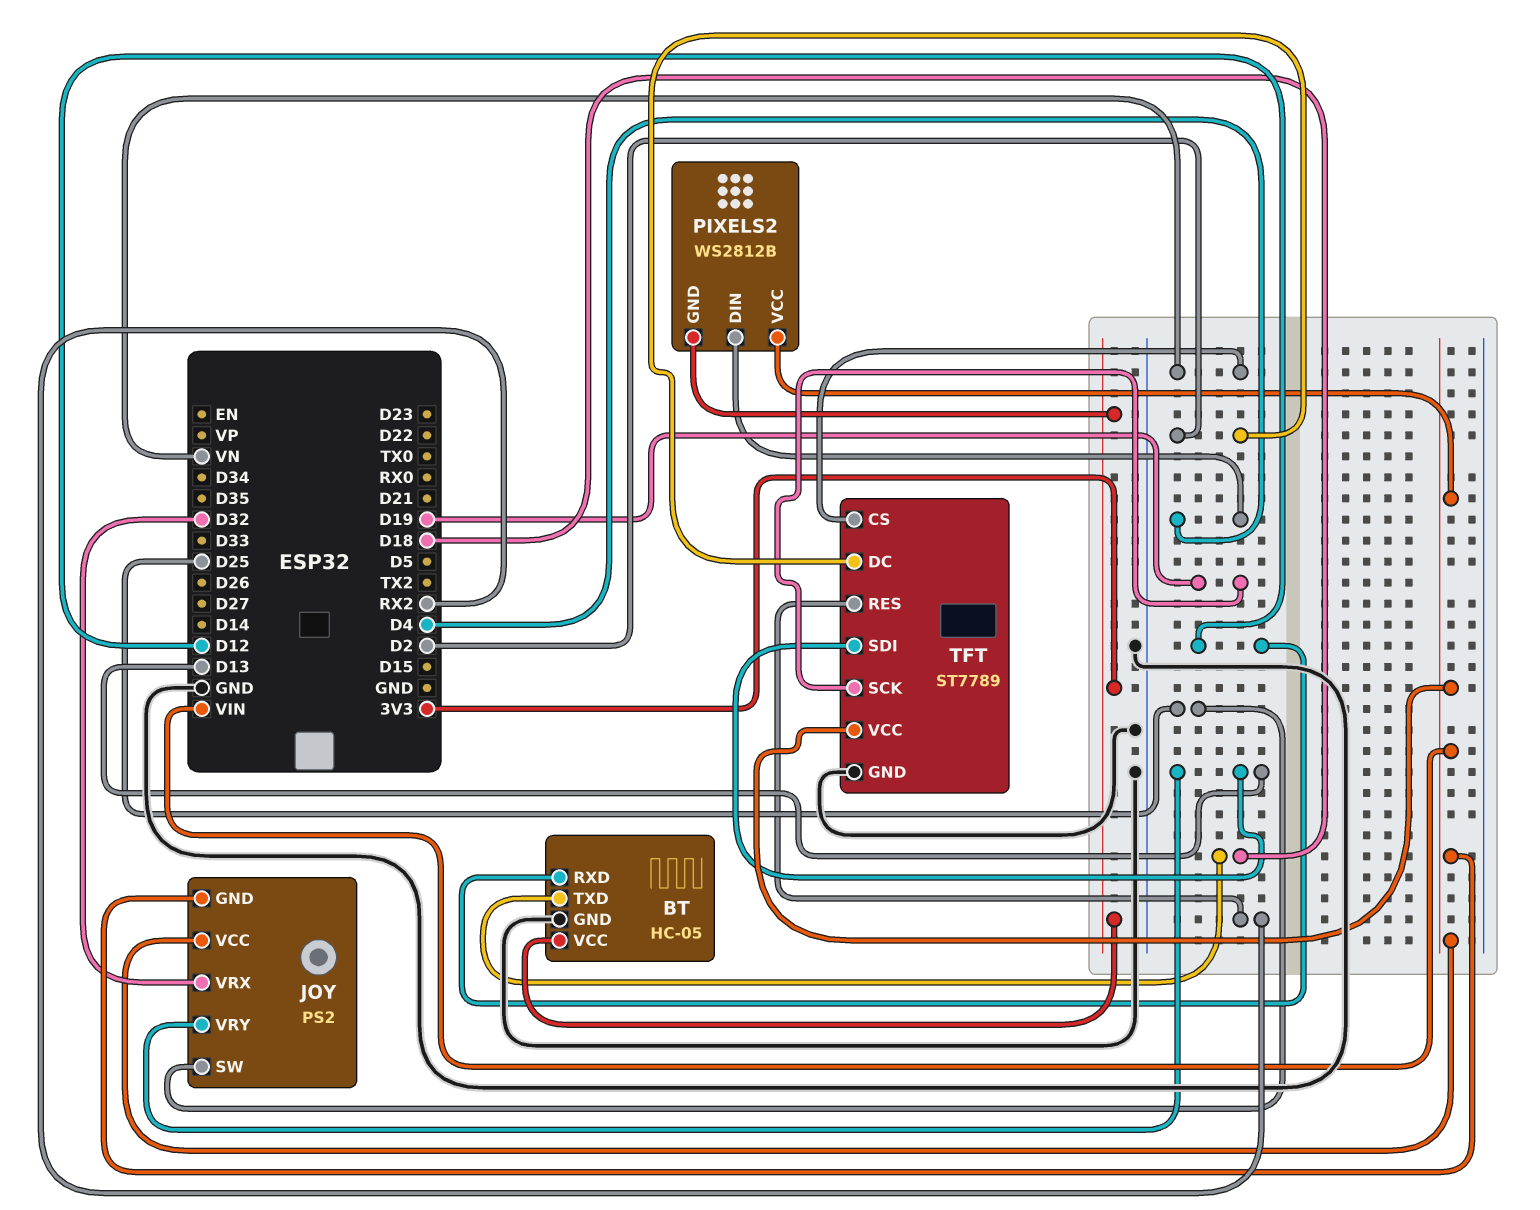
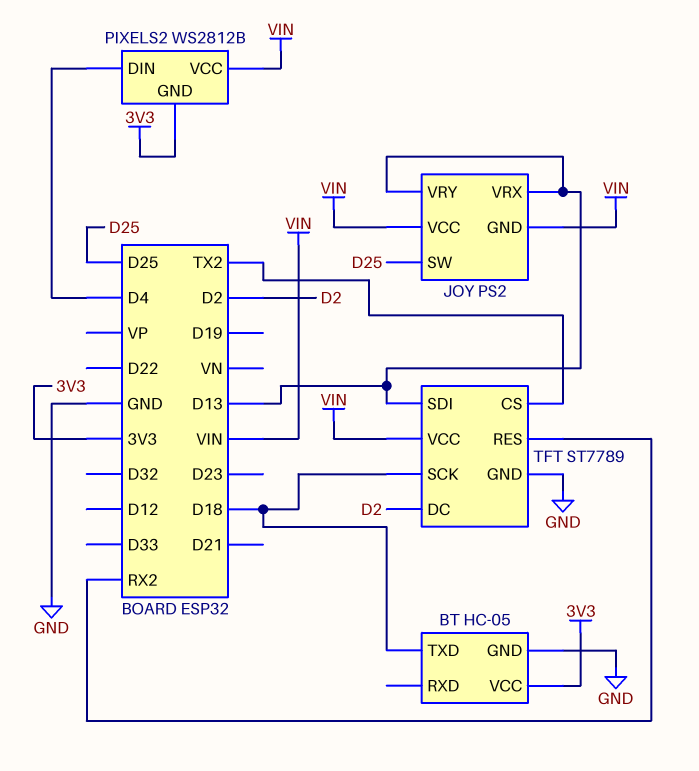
BT pin RXD: D12 -> none
JOY pin VRX: D32 -> D13
TFT pin CS: VN -> TX2
TFT pin SCK: D19 -> D18

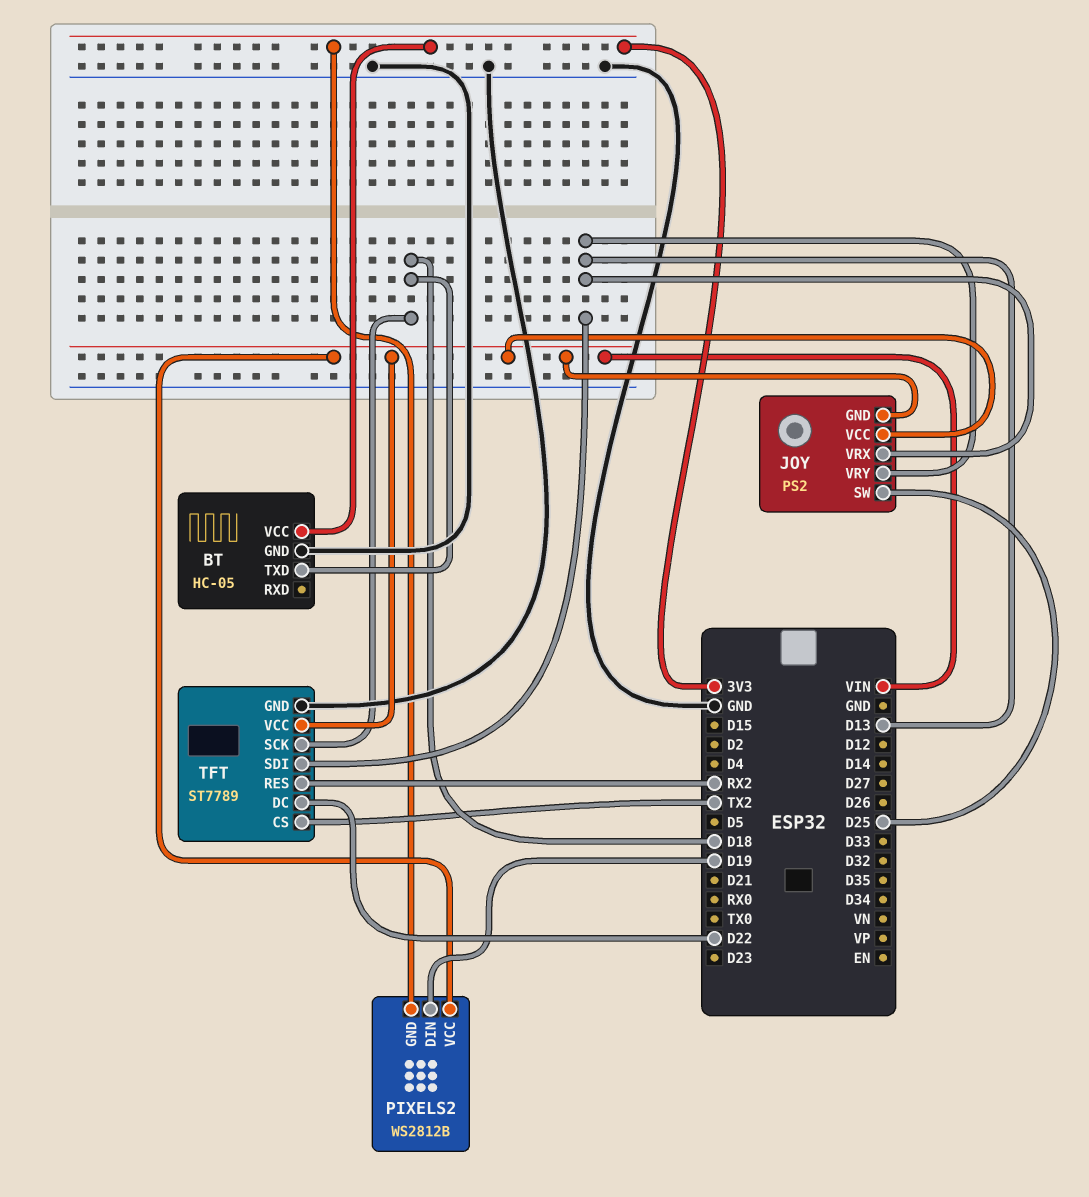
PIXELS2 pin DIN: D4 -> D19
TFT pin DC: D2 -> D22

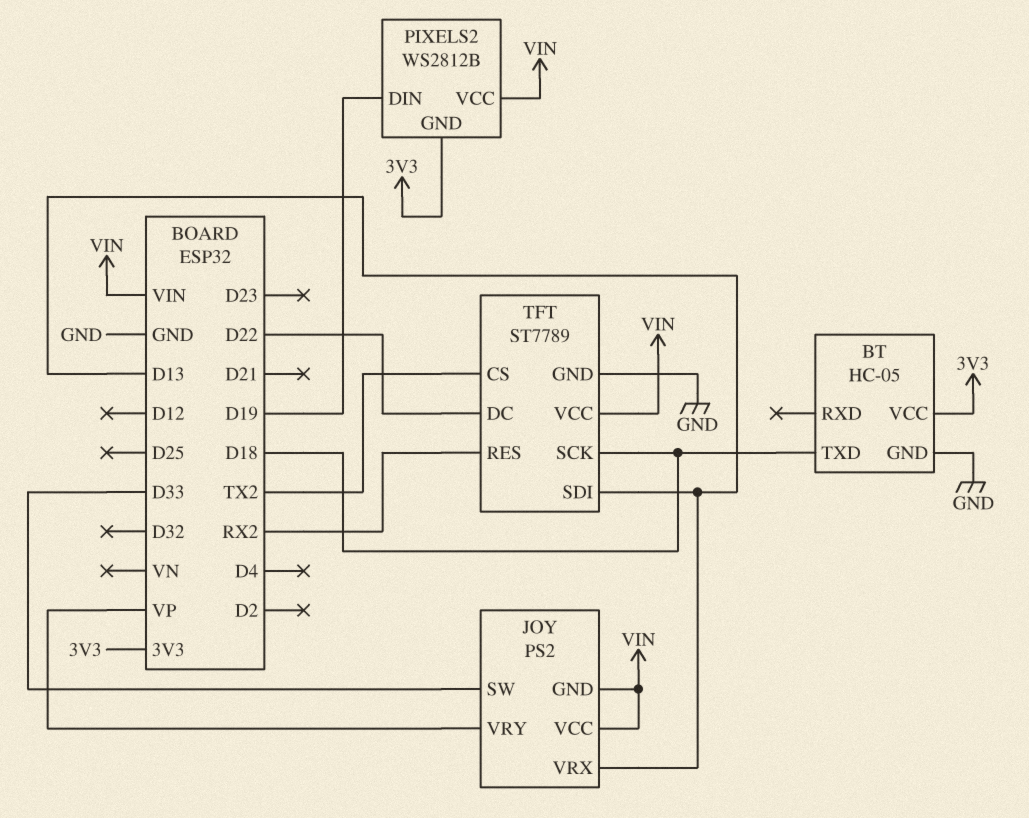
JOY pin SW: D25 -> D33
JOY pin VRY: D13 -> VP

